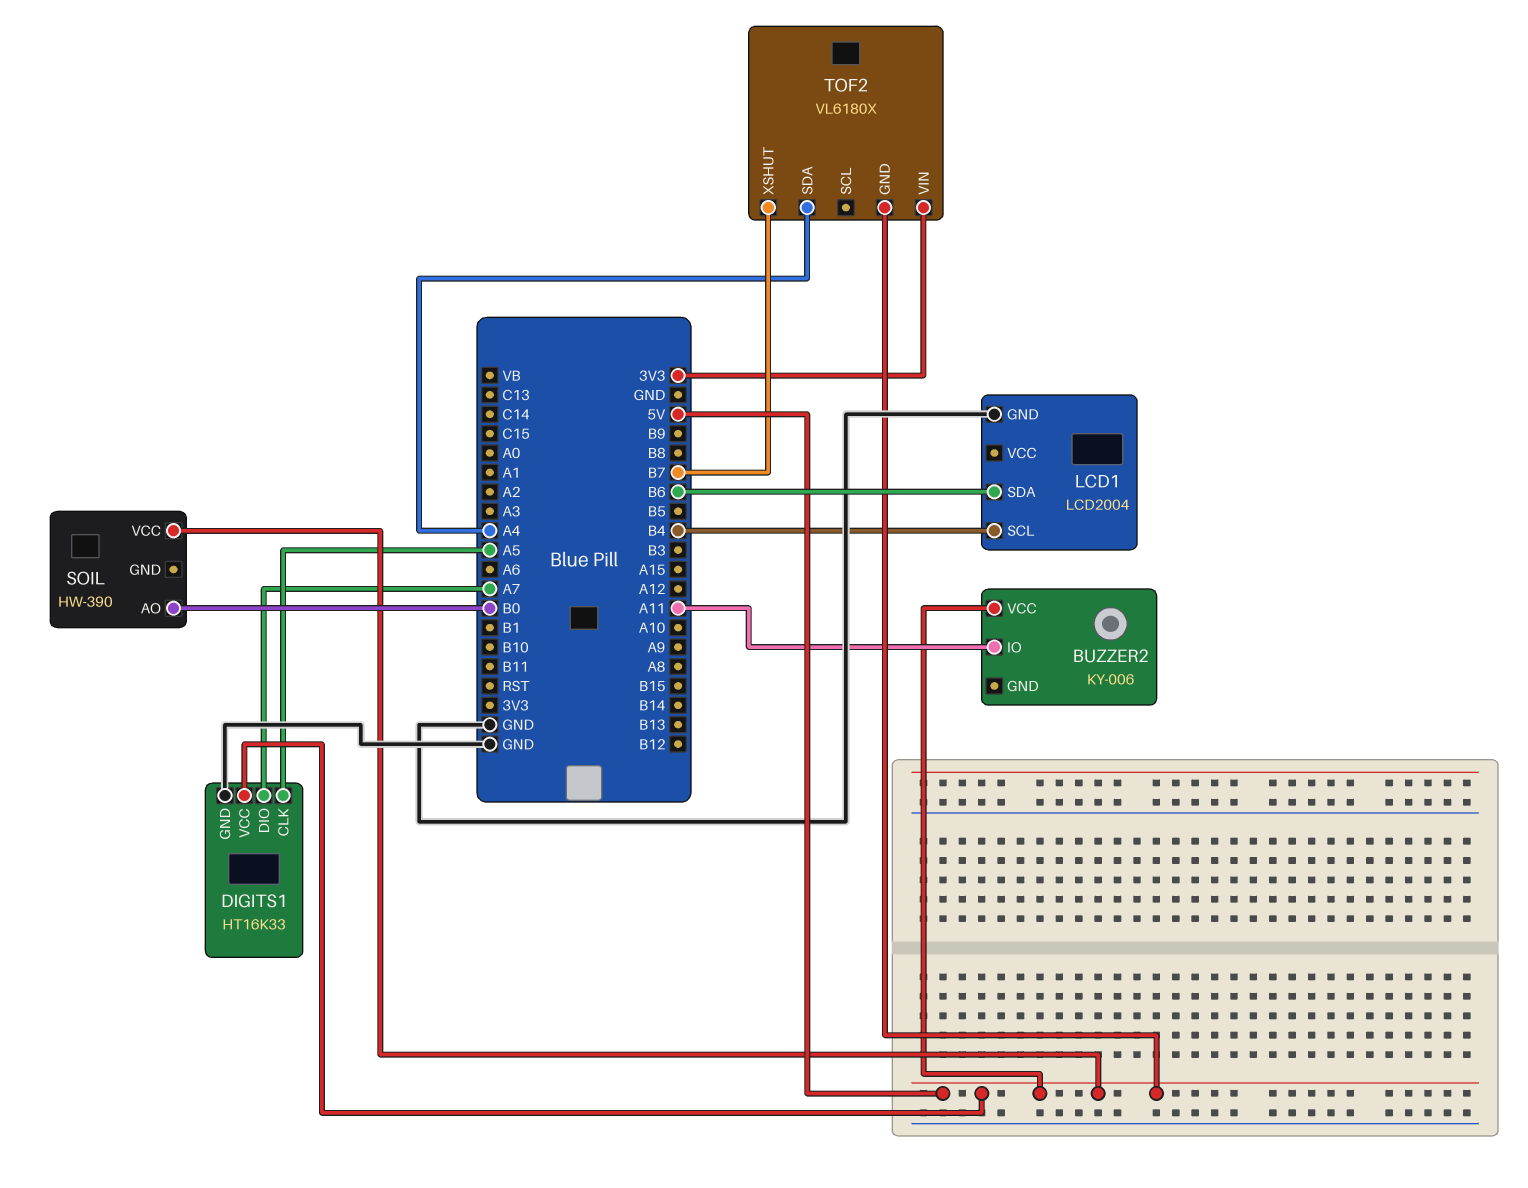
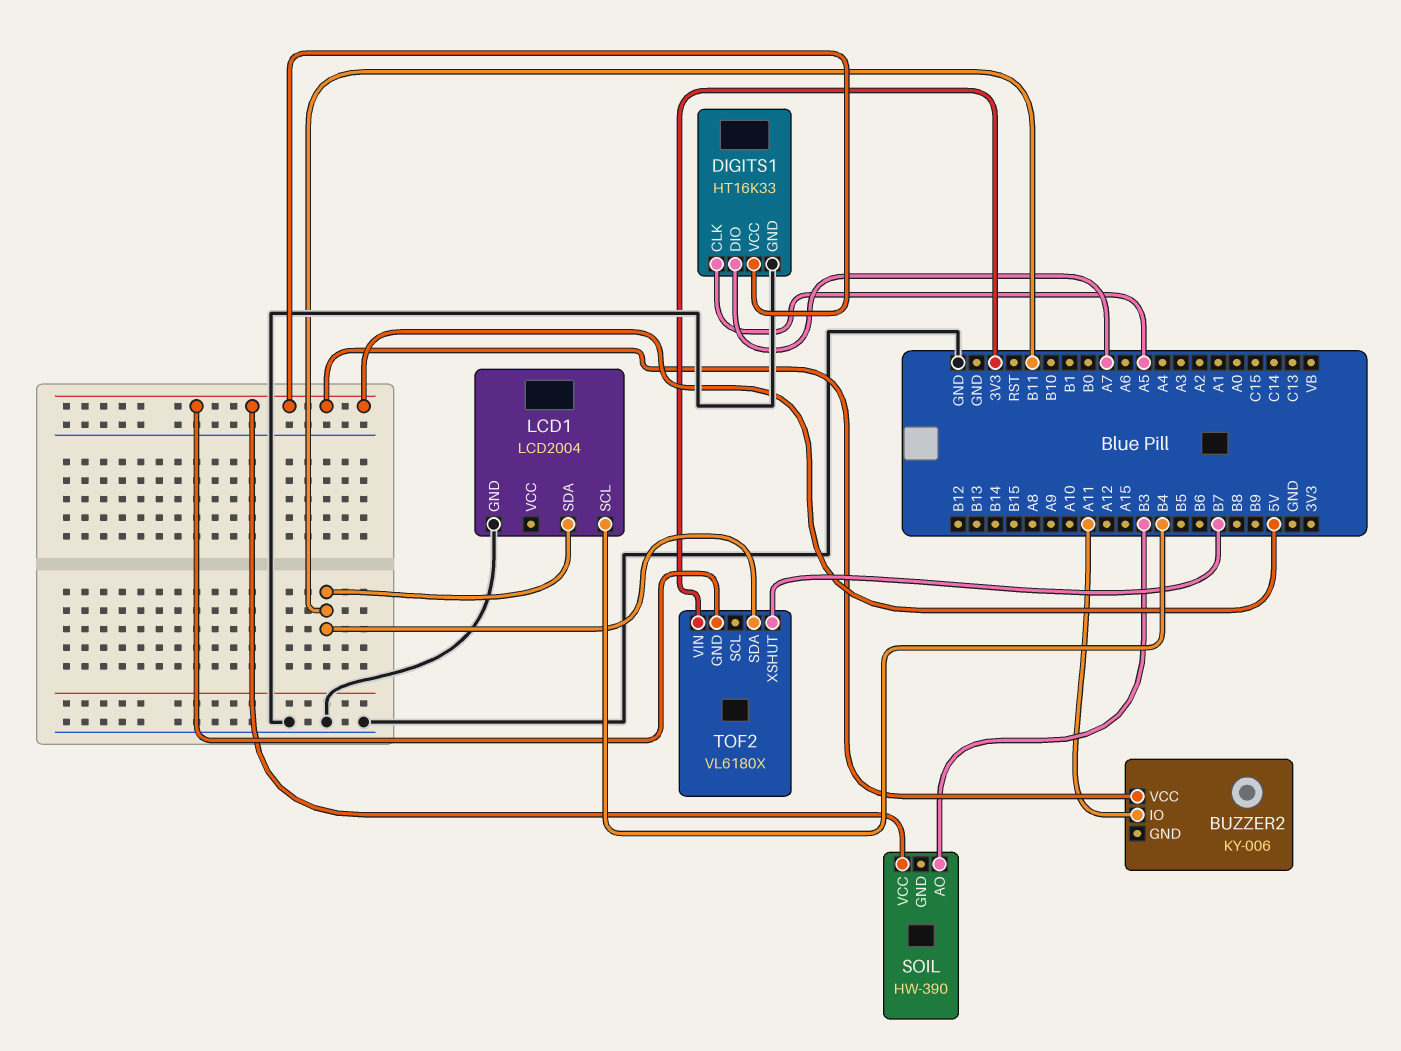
LCD1 pin SDA: B6 -> B11
SOIL pin AO: B0 -> B3
TOF2 pin SDA: A4 -> B11

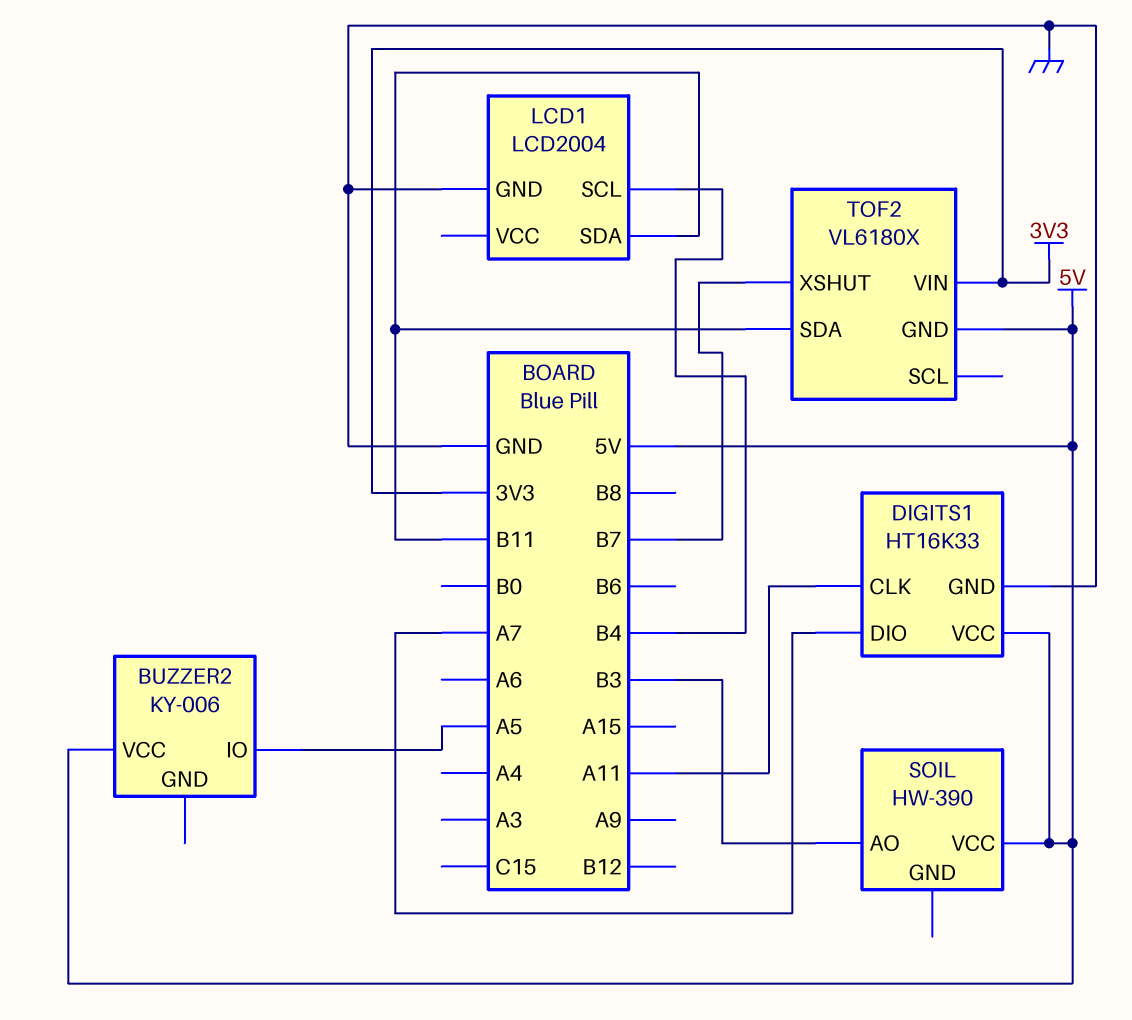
BUZZER2 pin IO: A11 -> A5
DIGITS1 pin CLK: A5 -> A11

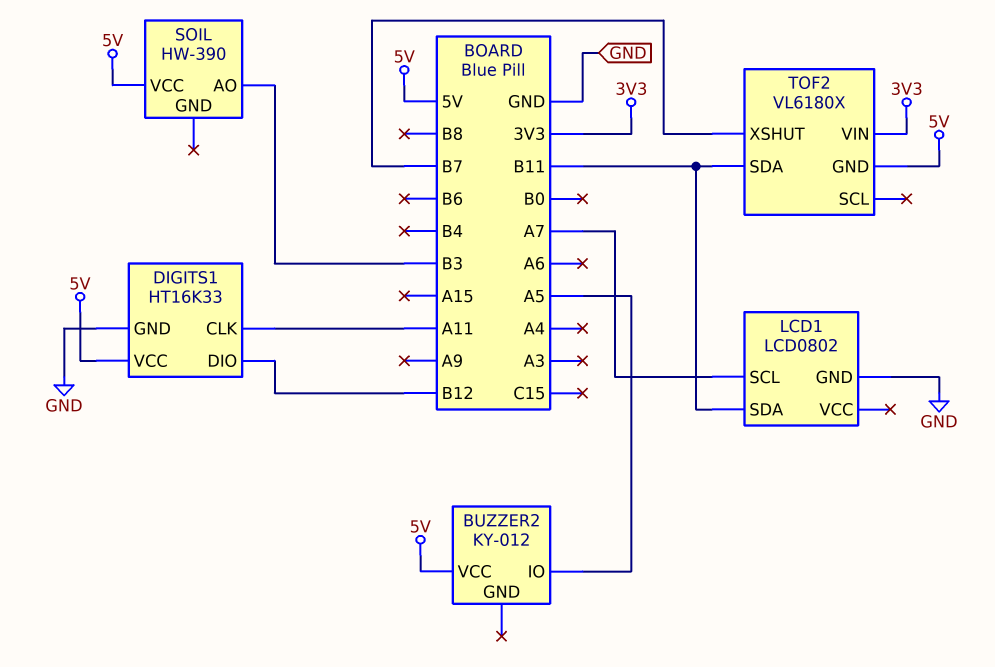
BUZZER2: KY-006 -> KY-012
DIGITS1 pin DIO: A7 -> B12
LCD1: LCD2004 -> LCD0802
LCD1 pin SCL: B4 -> A7

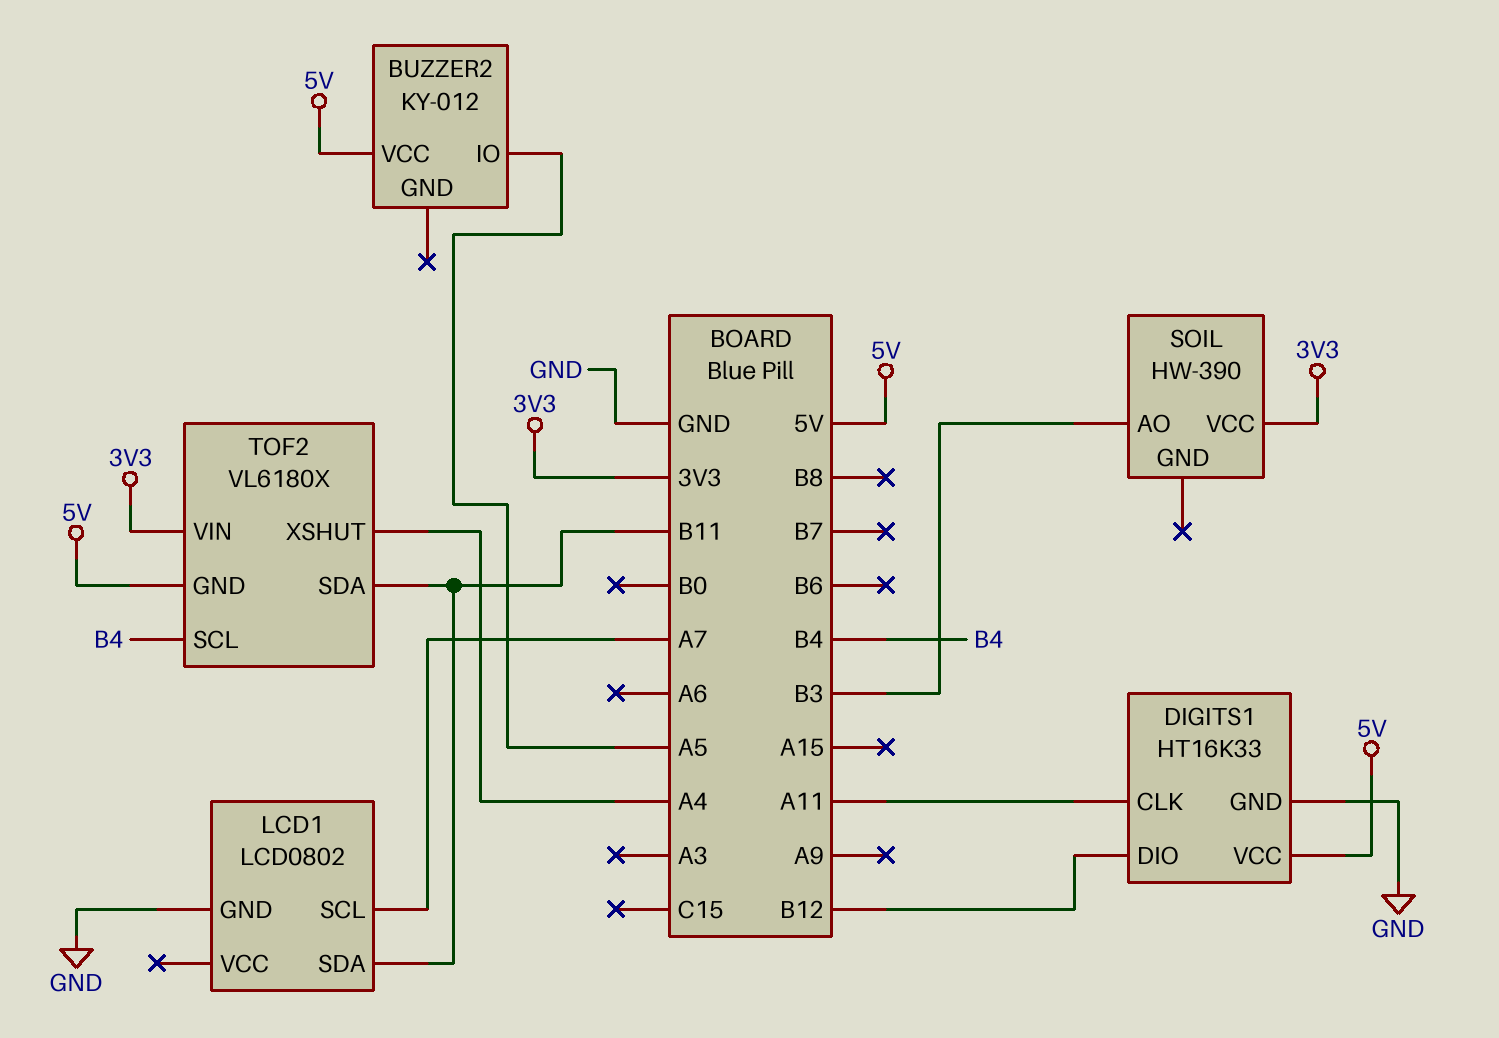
SOIL pin VCC: 5V -> 3V3
TOF2 pin SCL: none -> B4
TOF2 pin XSHUT: B7 -> A4

